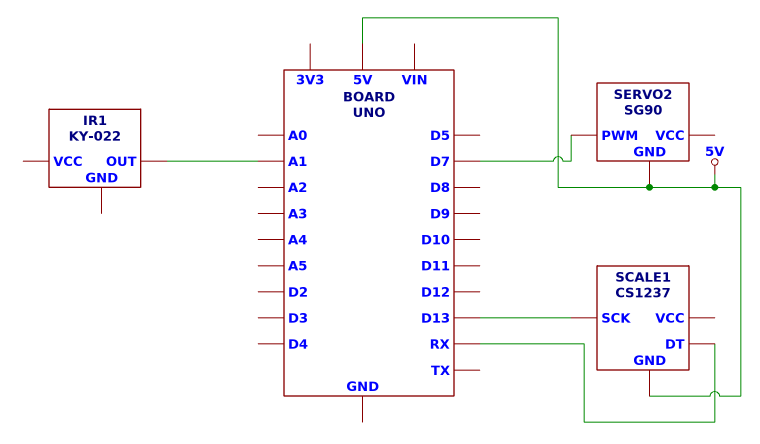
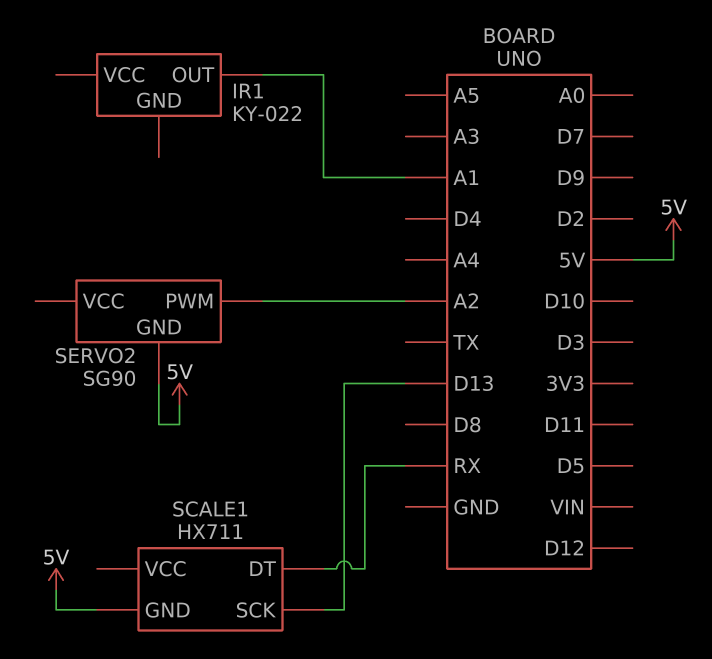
SCALE1: CS1237 -> HX711
SERVO2 pin PWM: D7 -> A2

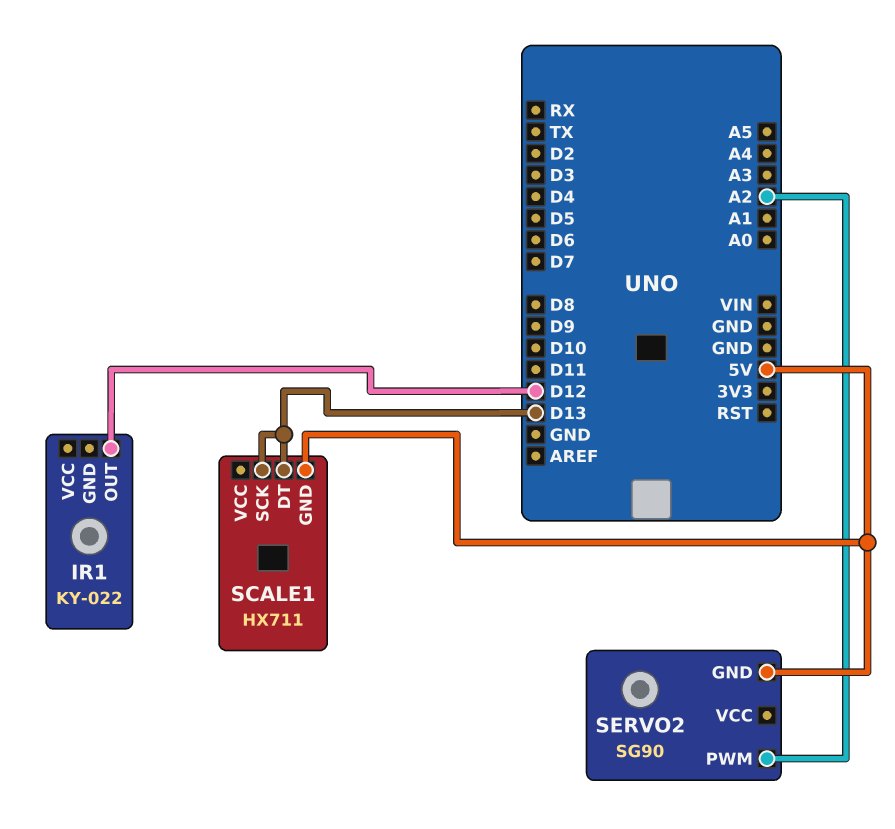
IR1 pin OUT: A1 -> D12
SCALE1 pin DT: RX -> D13

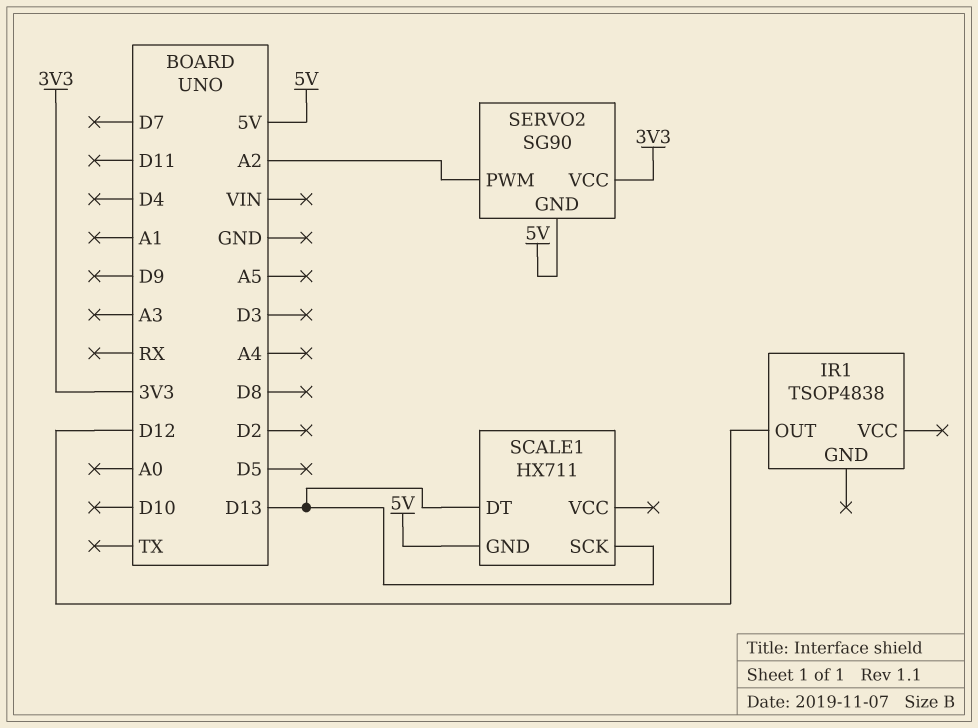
IR1: KY-022 -> TSOP4838
SERVO2 pin VCC: none -> 3V3

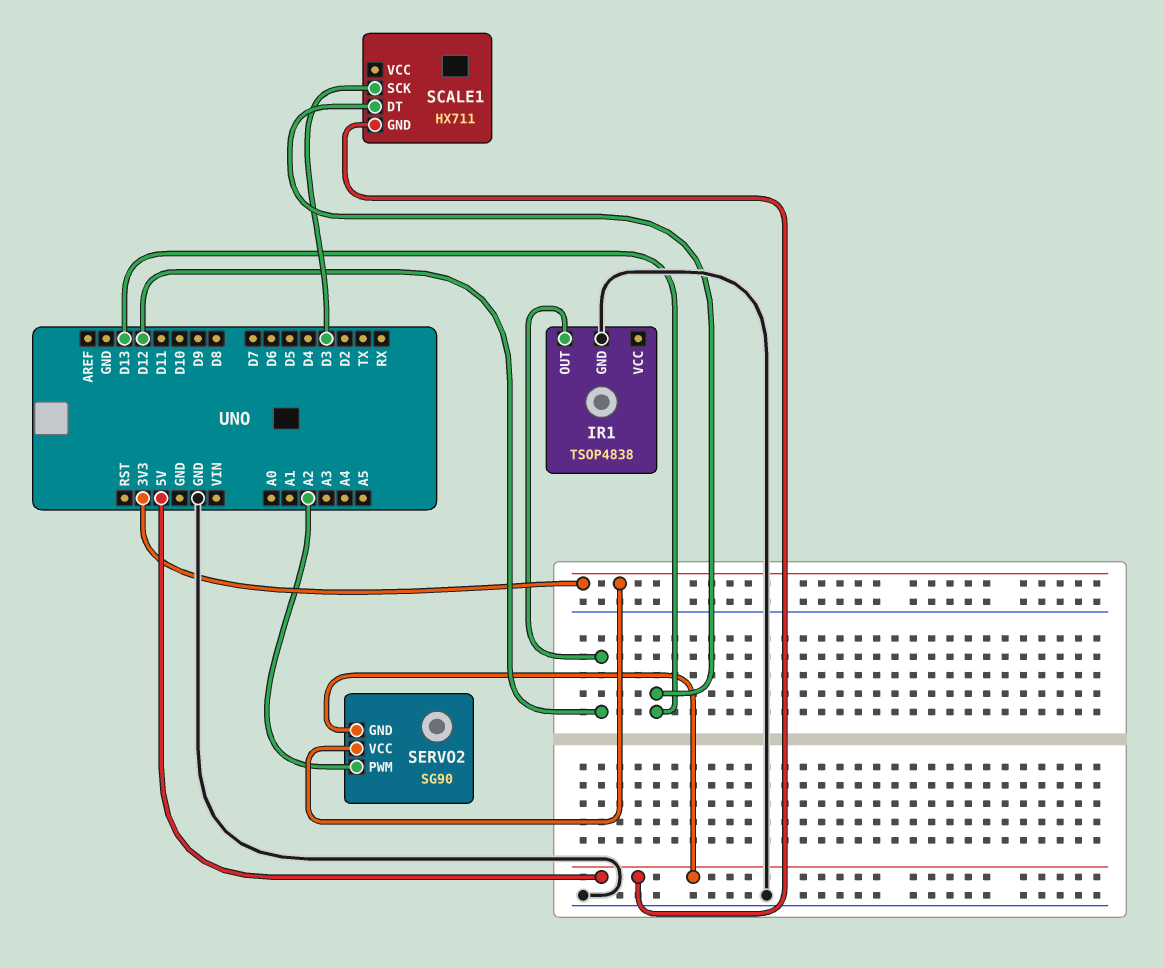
IR1 pin GND: none -> GND
SCALE1 pin SCK: D13 -> D3

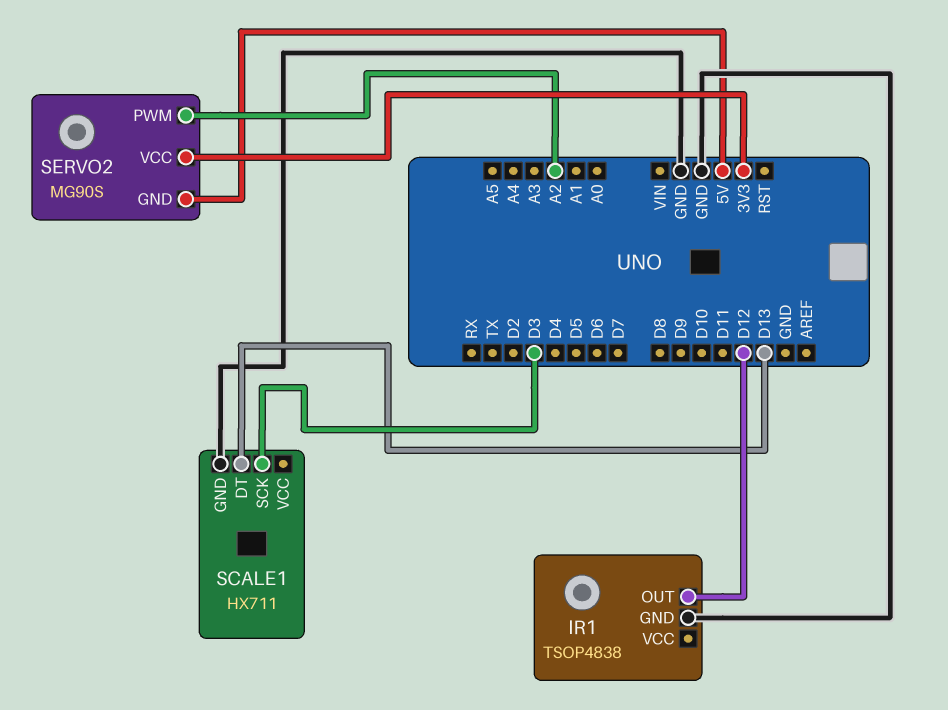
SCALE1 pin GND: 5V -> GND
SERVO2: SG90 -> MG90S

